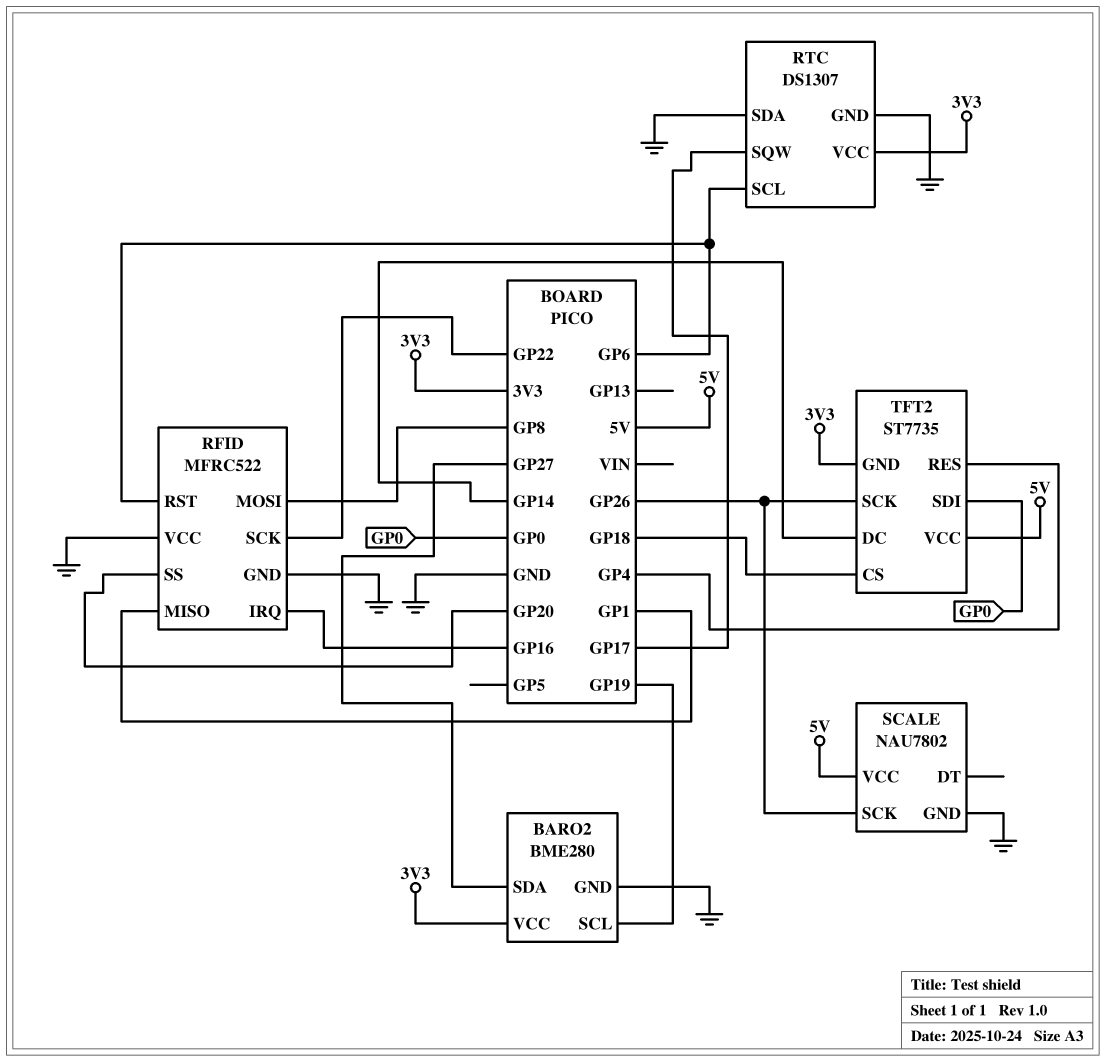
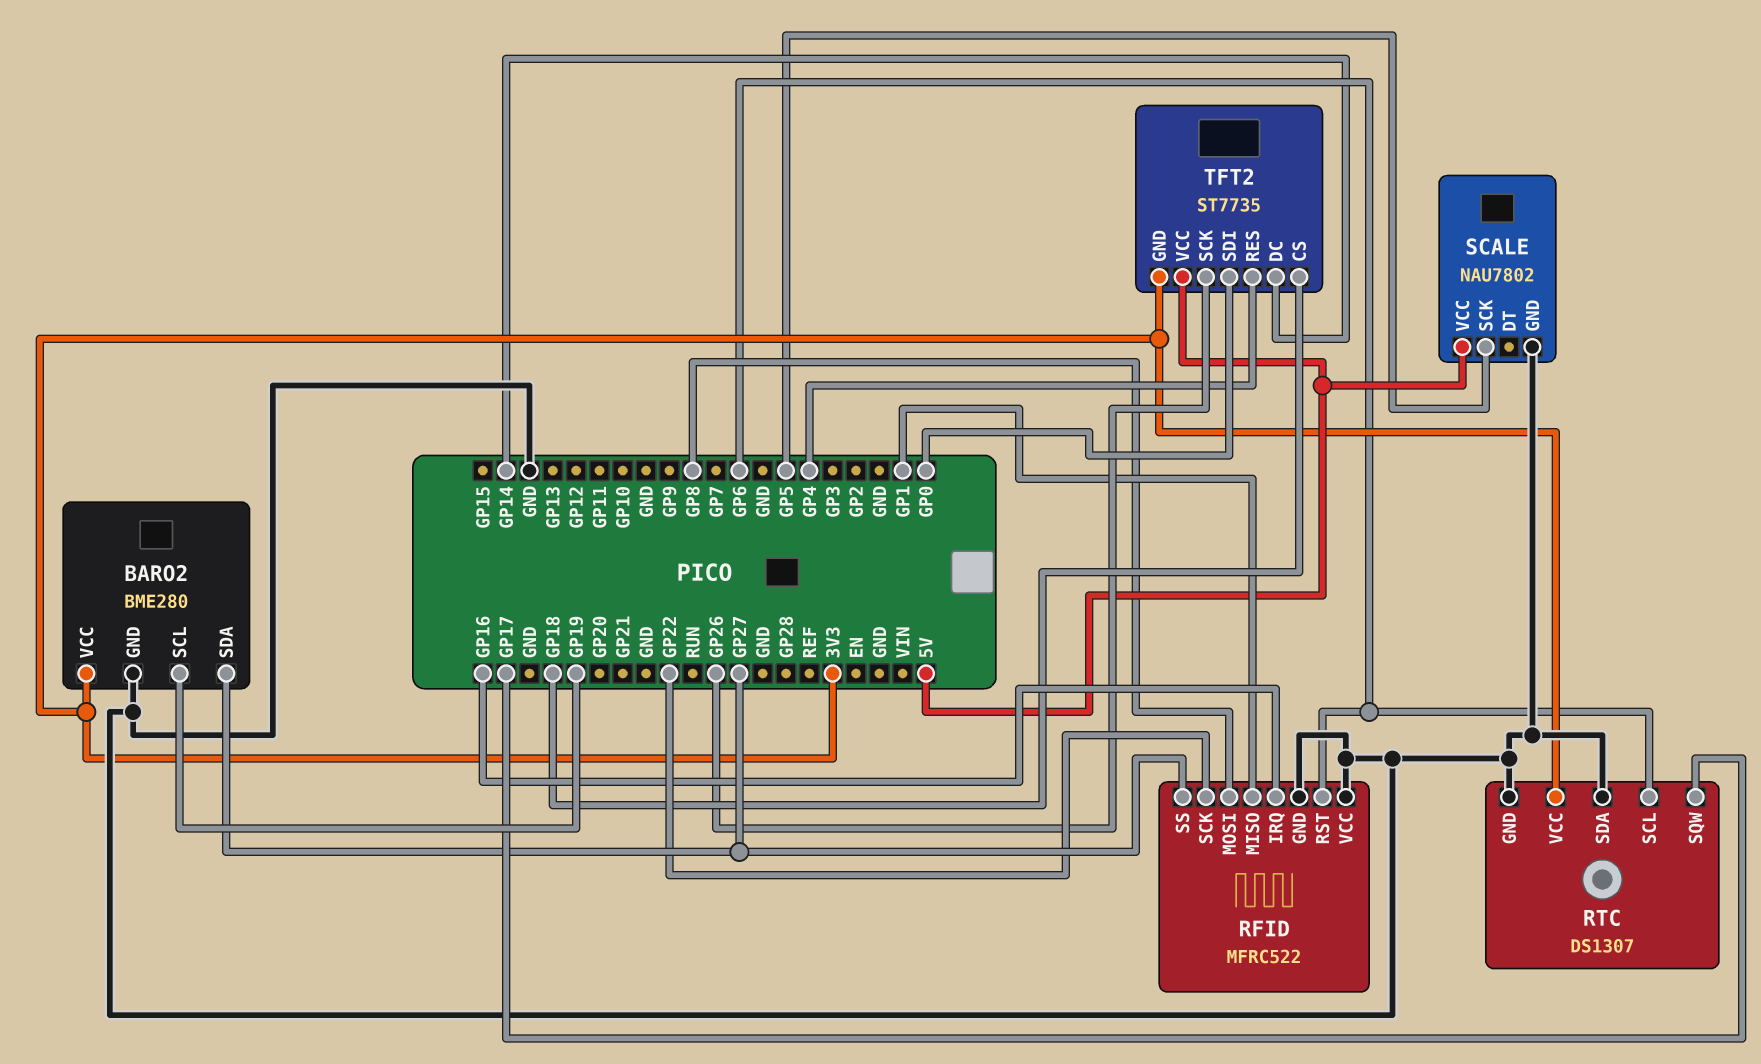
RFID pin SS: GP20 -> GP27
SCALE pin SCK: GP26 -> GP5

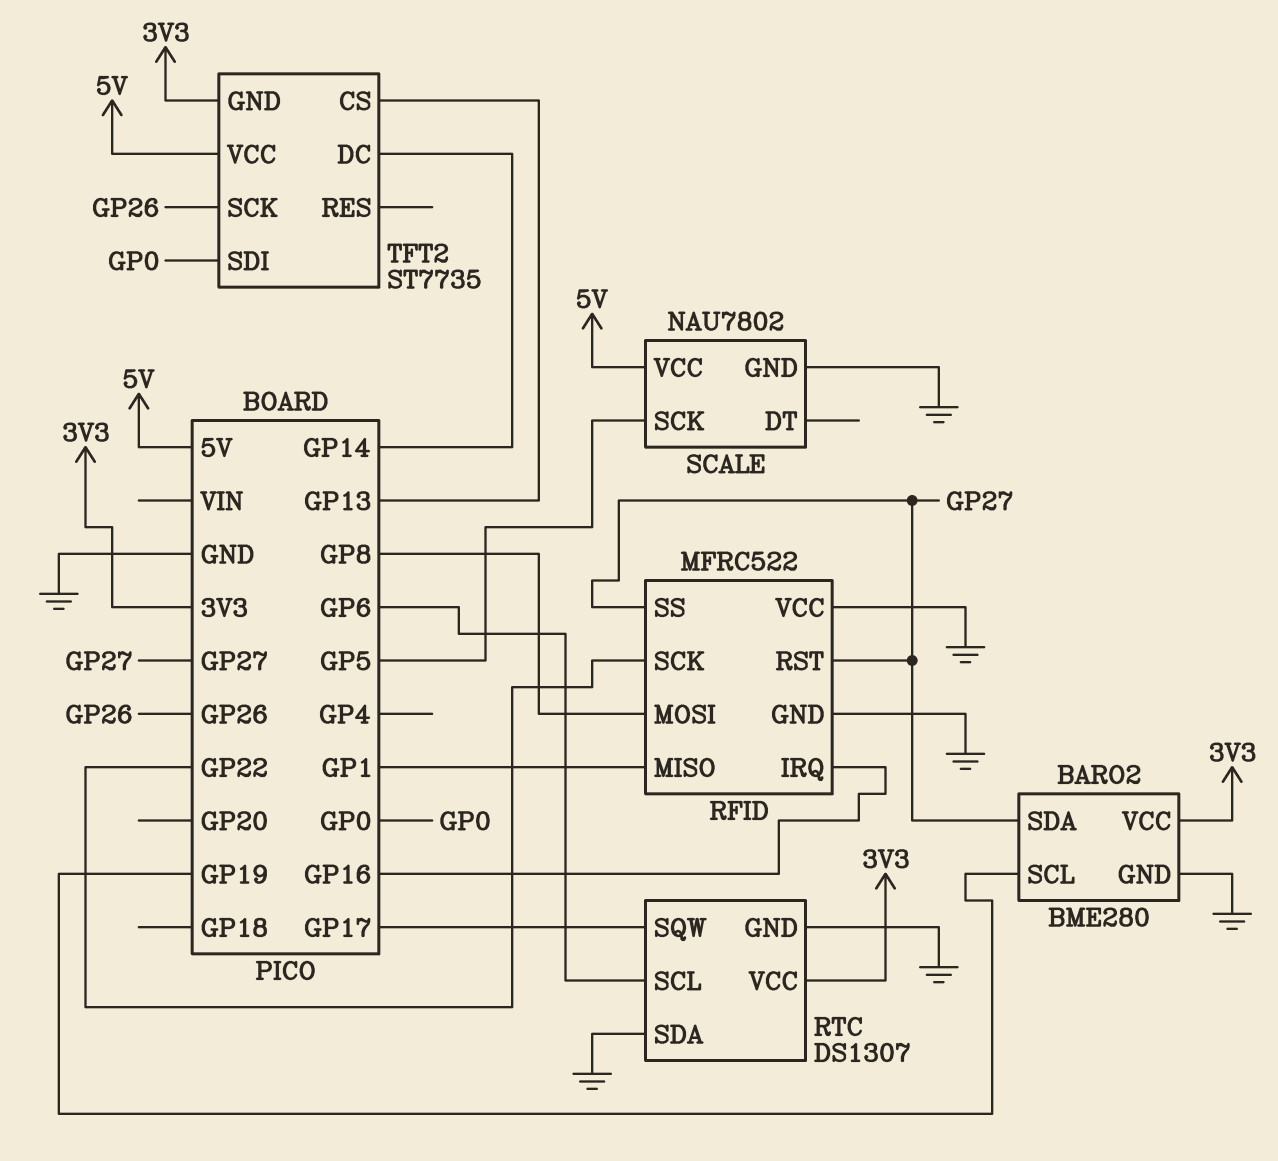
RFID pin RST: GP6 -> GP27
TFT2 pin CS: GP18 -> GP13
TFT2 pin RES: GP4 -> none

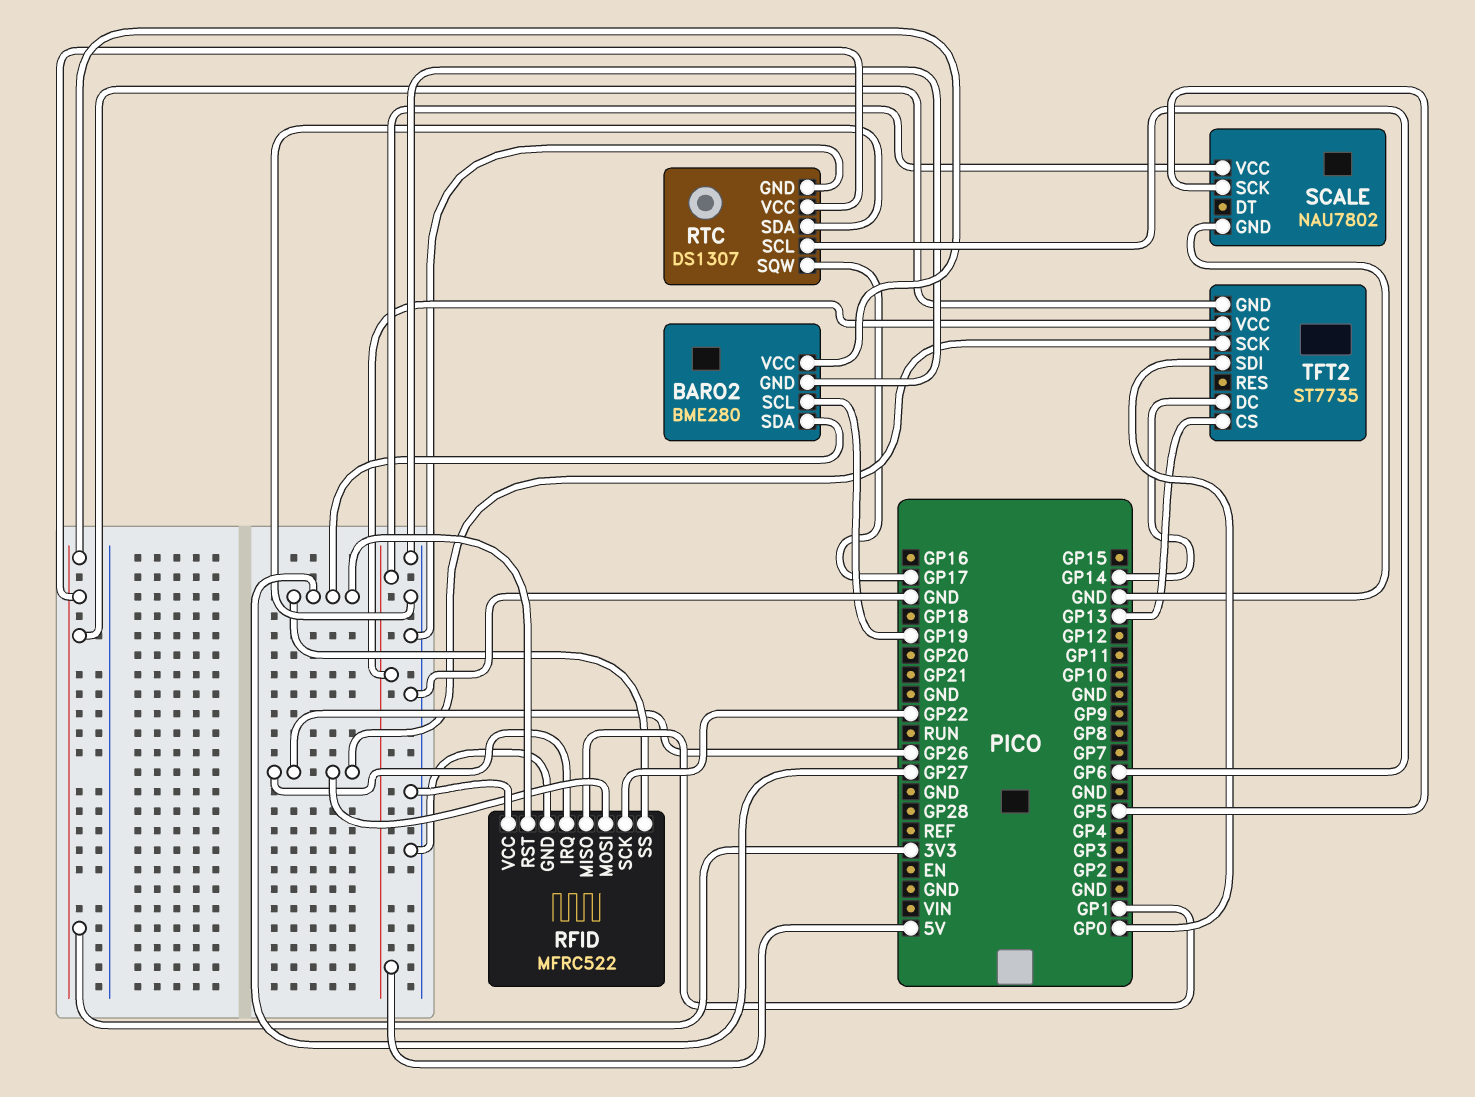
RFID pin IRQ: GP16 -> GP26
RFID pin MOSI: GP8 -> GP26

